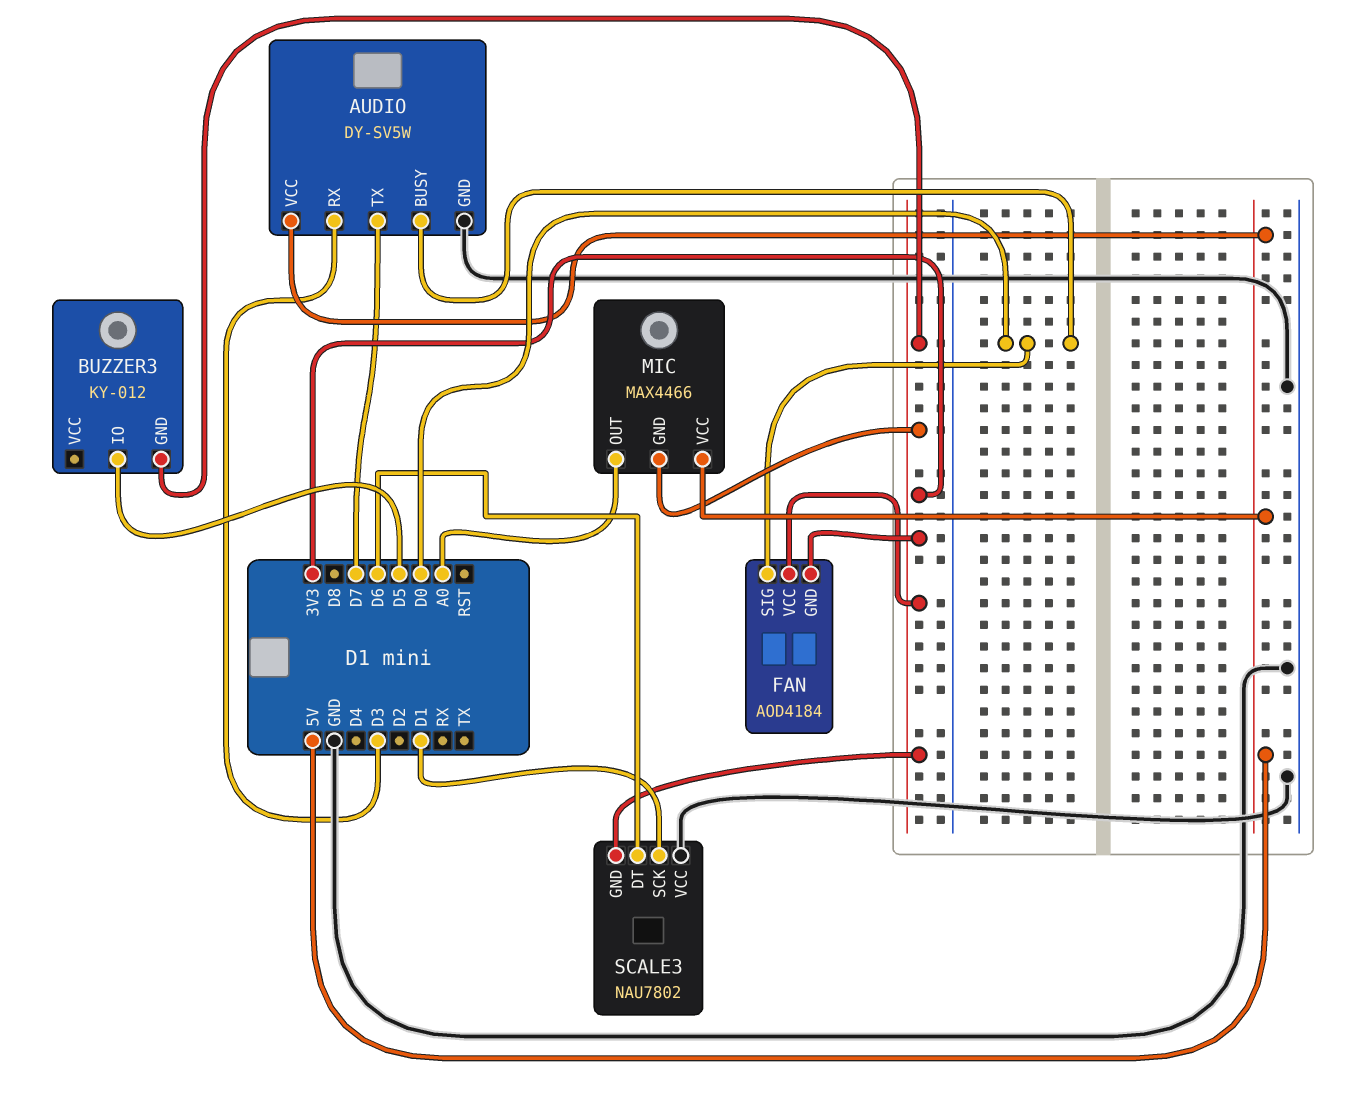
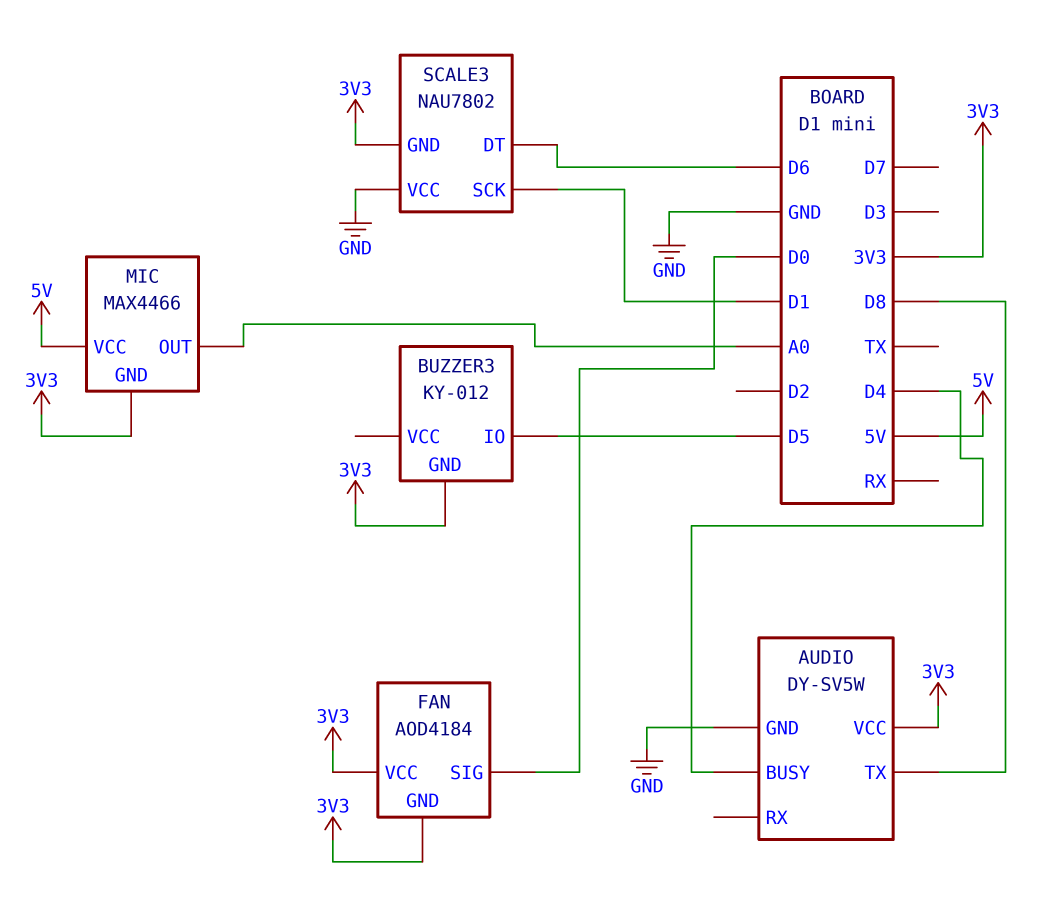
AUDIO pin BUSY: D0 -> D4
AUDIO pin RX: D3 -> none
AUDIO pin TX: D7 -> D8
AUDIO pin VCC: 5V -> 3V3

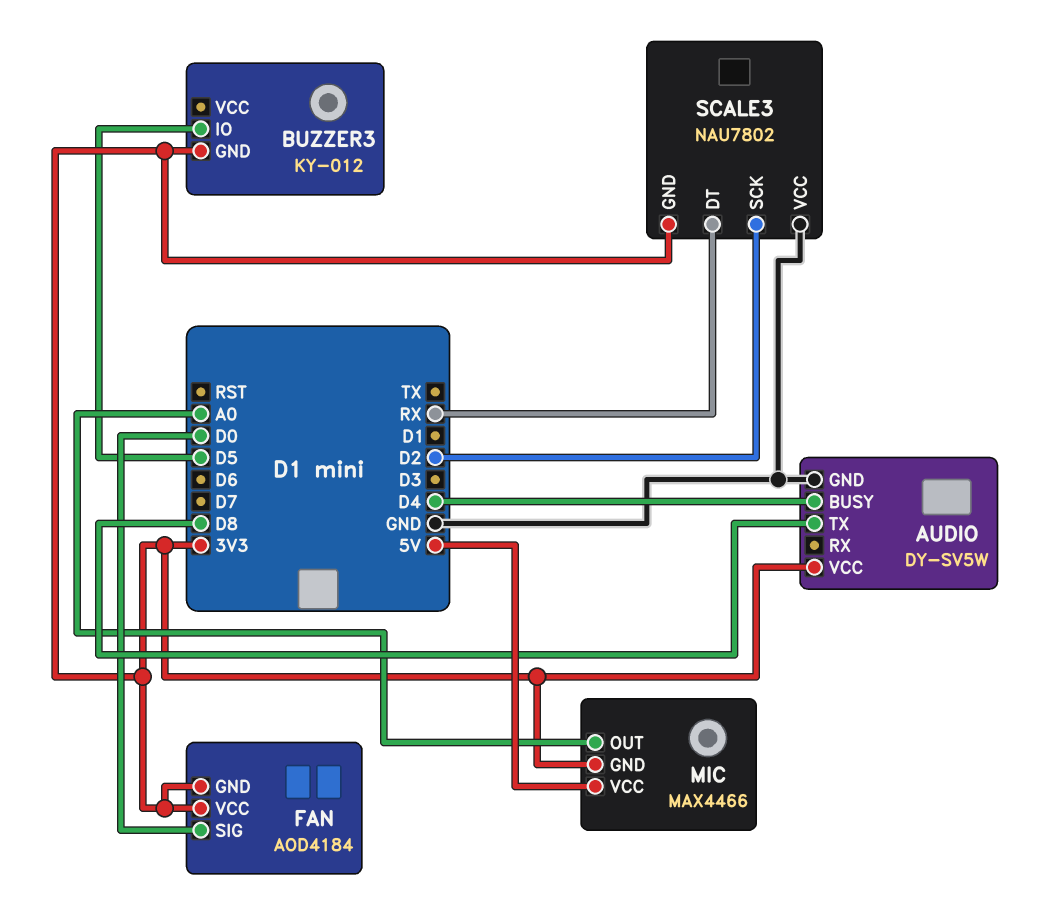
SCALE3 pin DT: D6 -> RX
SCALE3 pin SCK: D1 -> D2

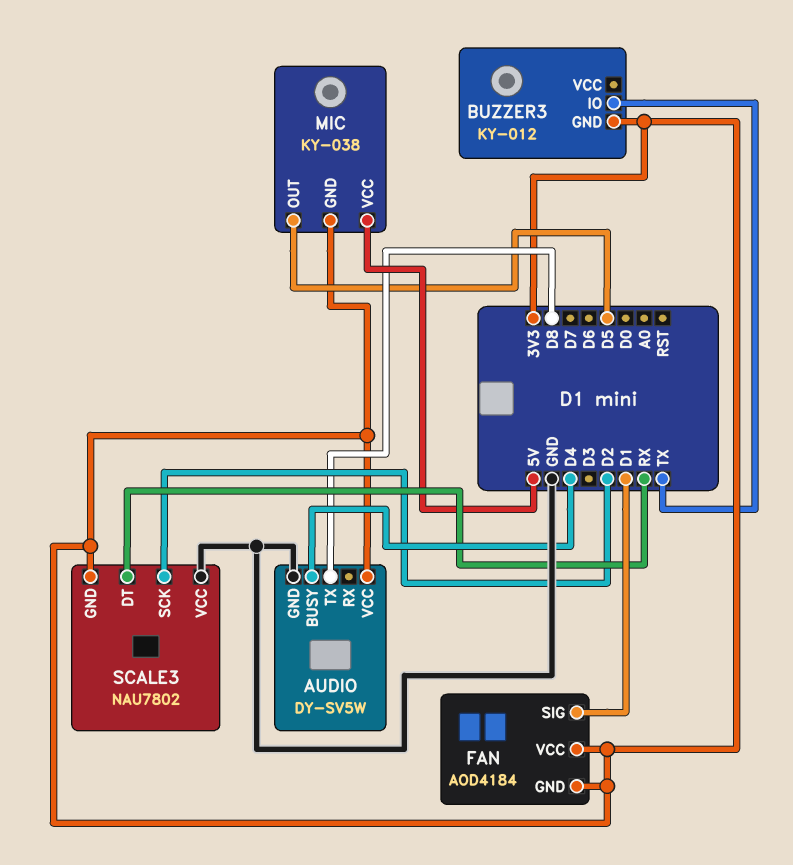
BUZZER3 pin IO: D5 -> TX
FAN pin SIG: D0 -> D1
MIC: MAX4466 -> KY-038
MIC pin OUT: A0 -> D5

